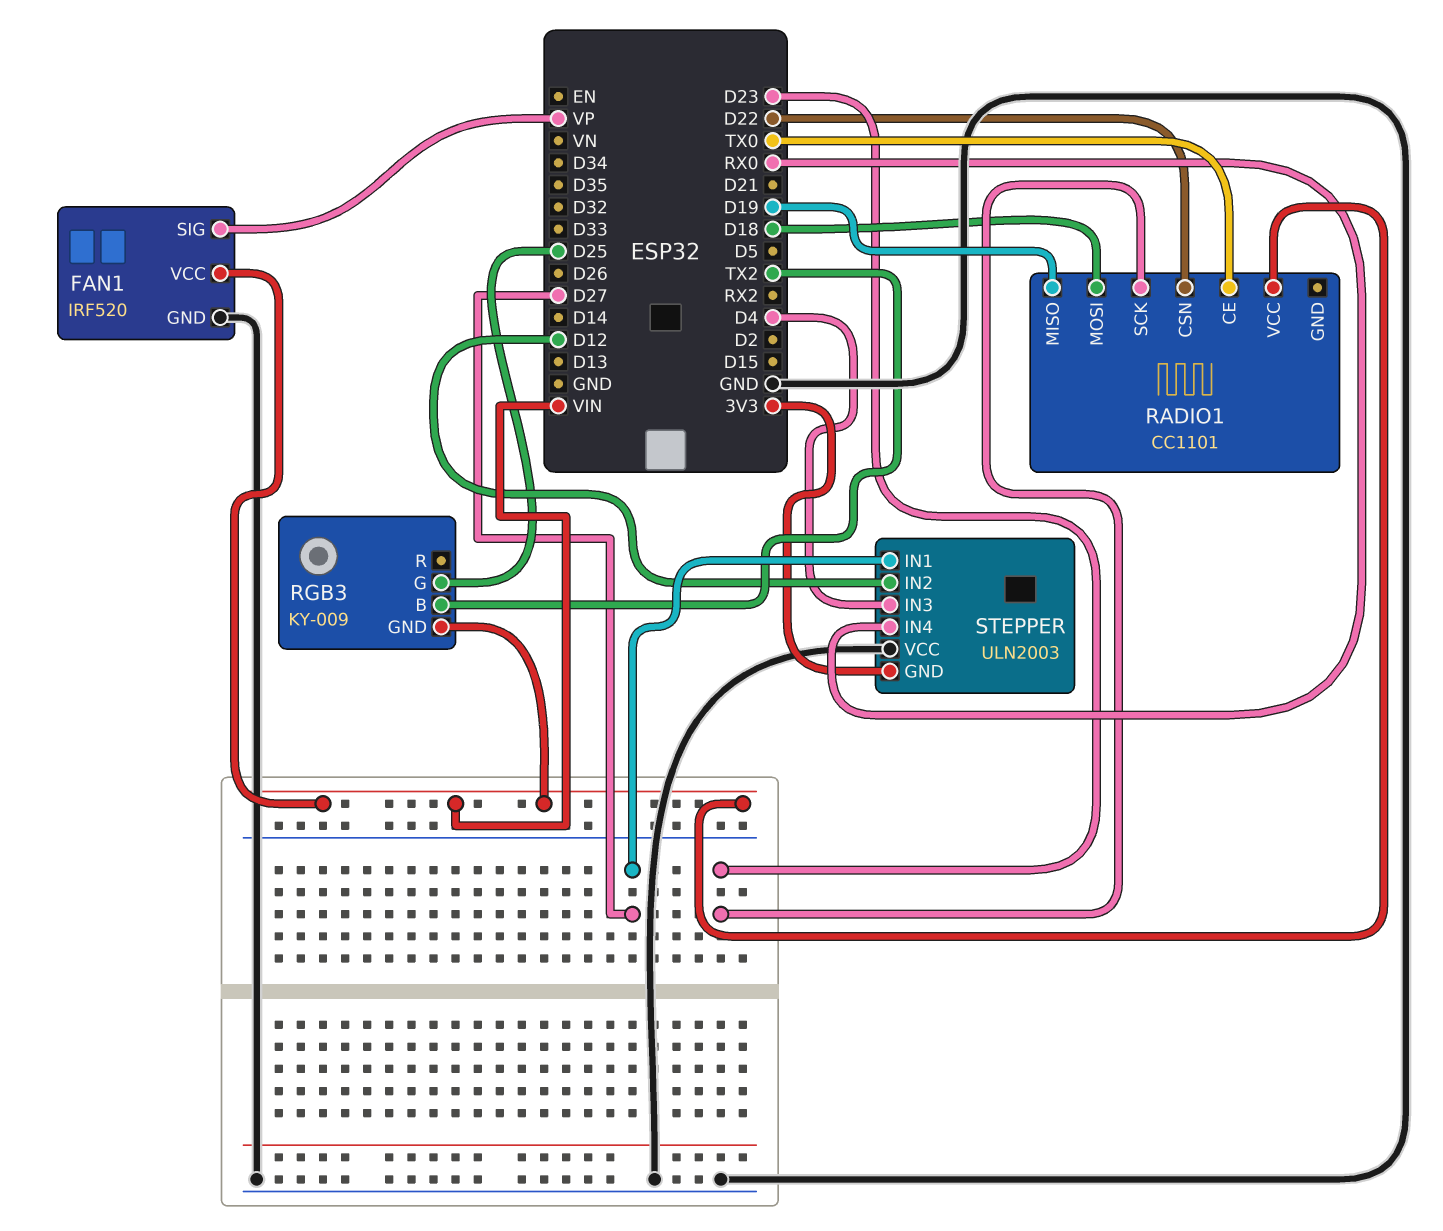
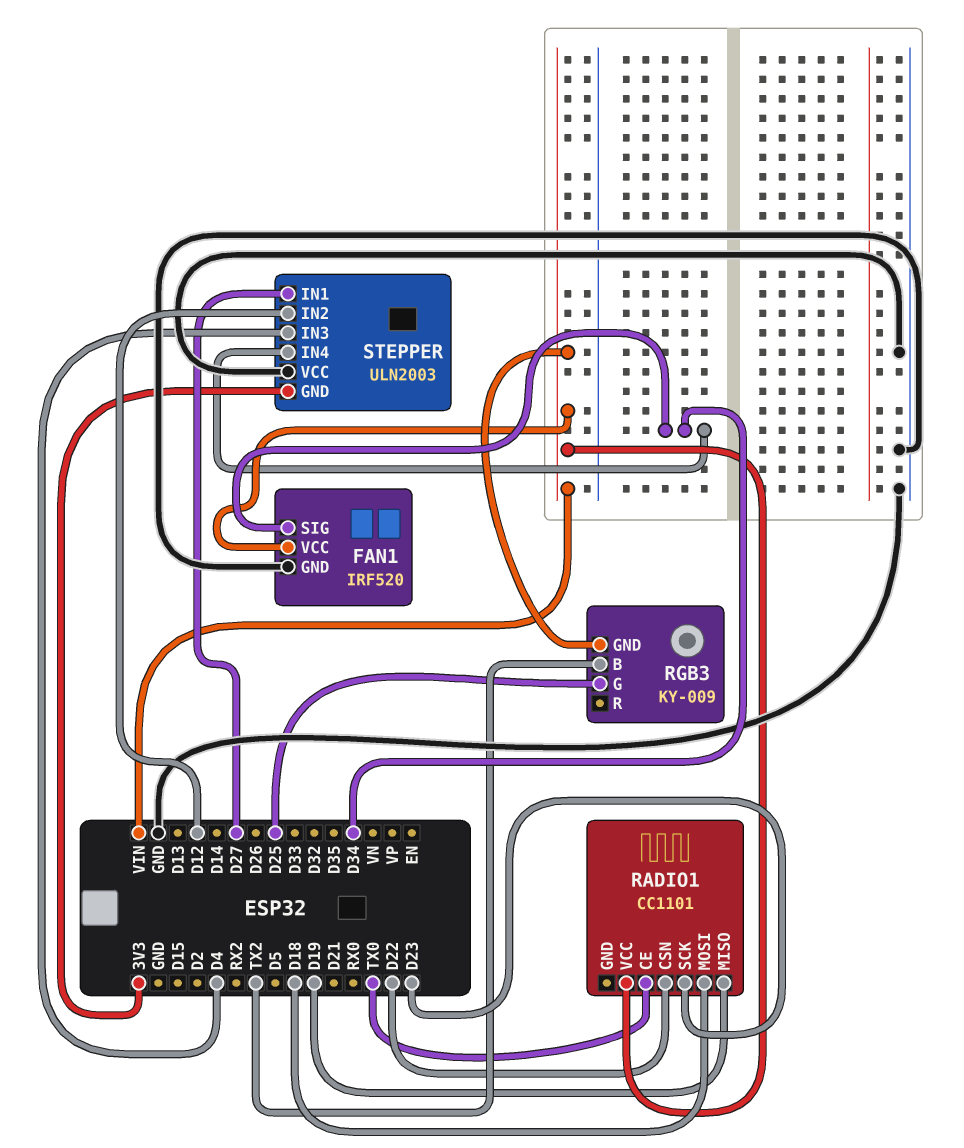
FAN1 pin SIG: VP -> D34
STEPPER pin IN4: RX0 -> D34

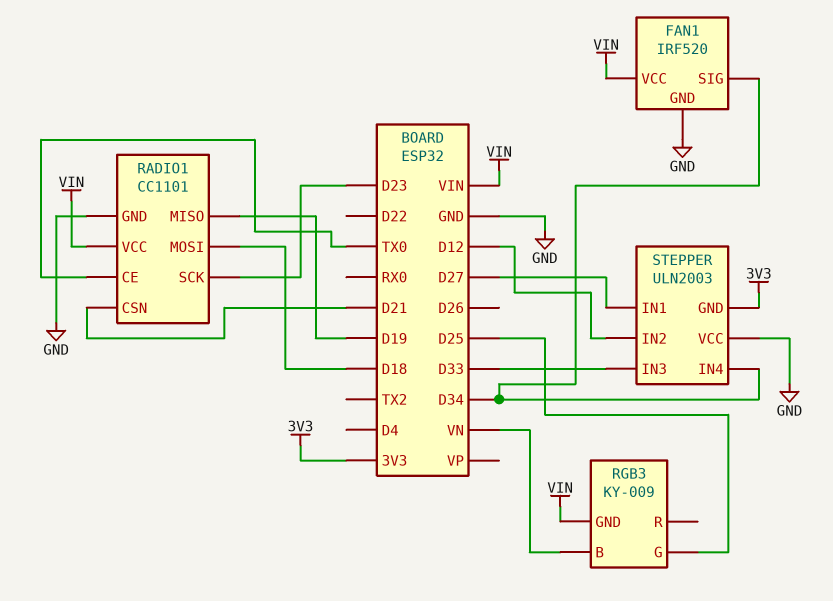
RADIO1 pin CSN: D22 -> D21
RADIO1 pin GND: none -> GND
RGB3 pin B: TX2 -> VN
STEPPER pin IN3: D4 -> D33

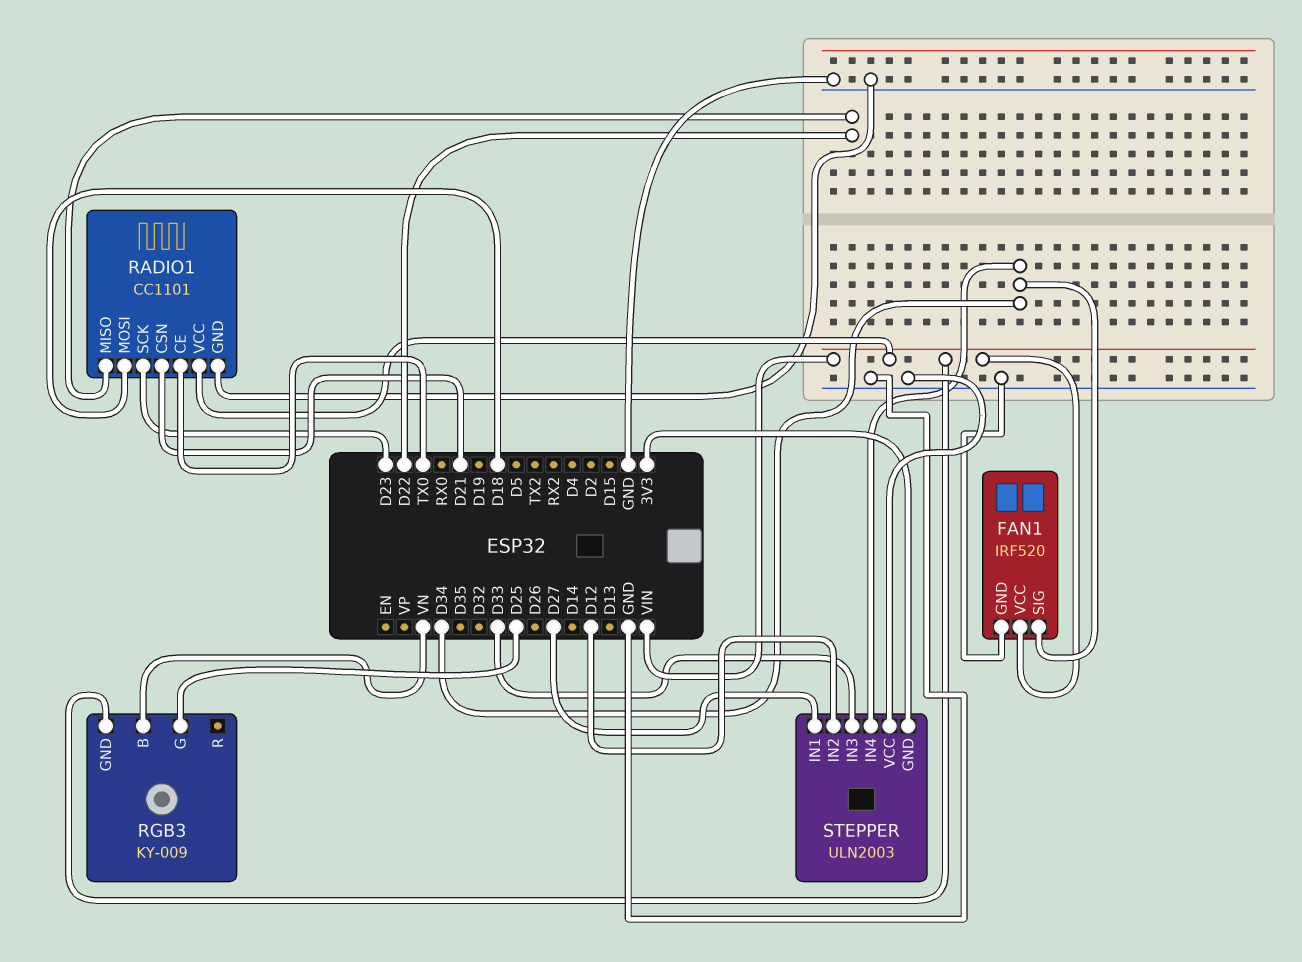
RADIO1 pin MISO: D19 -> D22

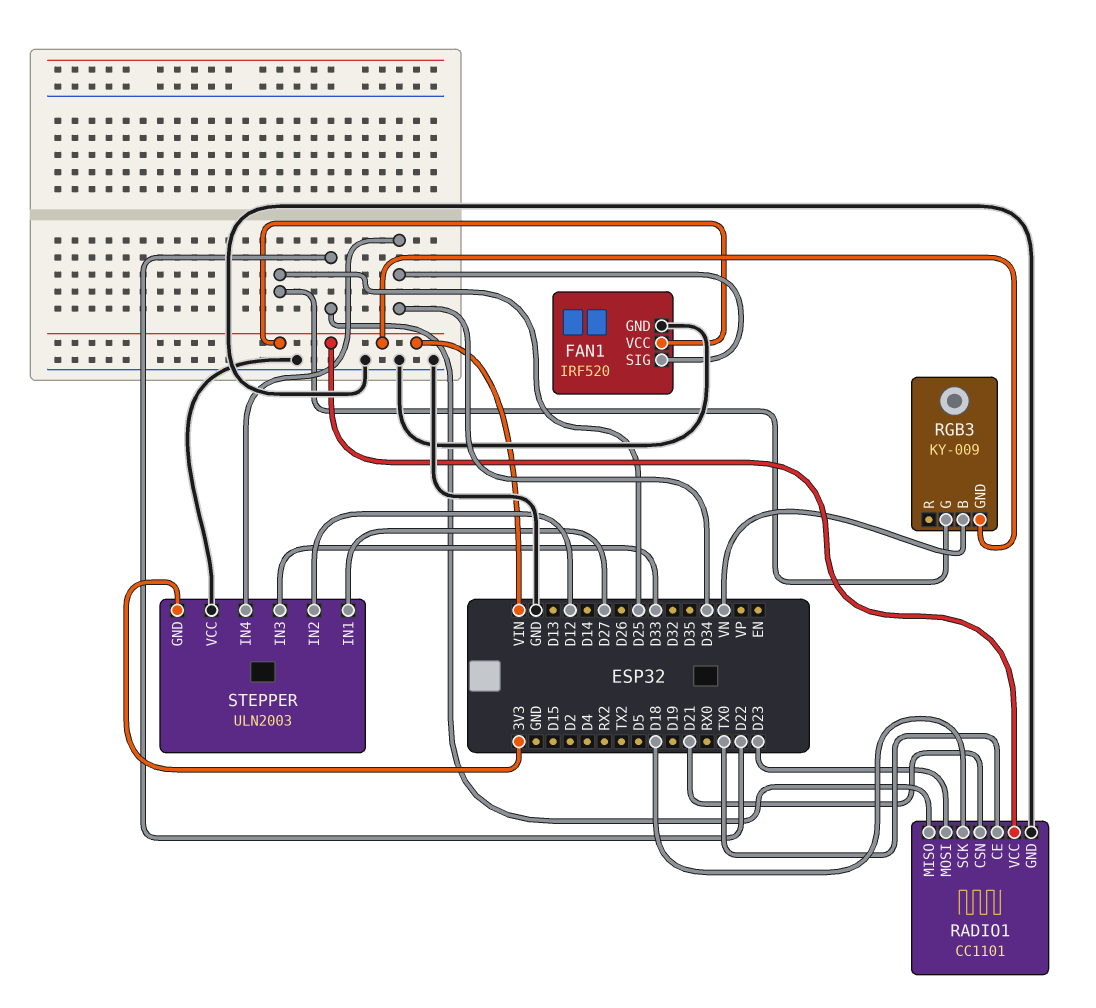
RADIO1 pin MOSI: D18 -> D23
RADIO1 pin SCK: D23 -> D18

